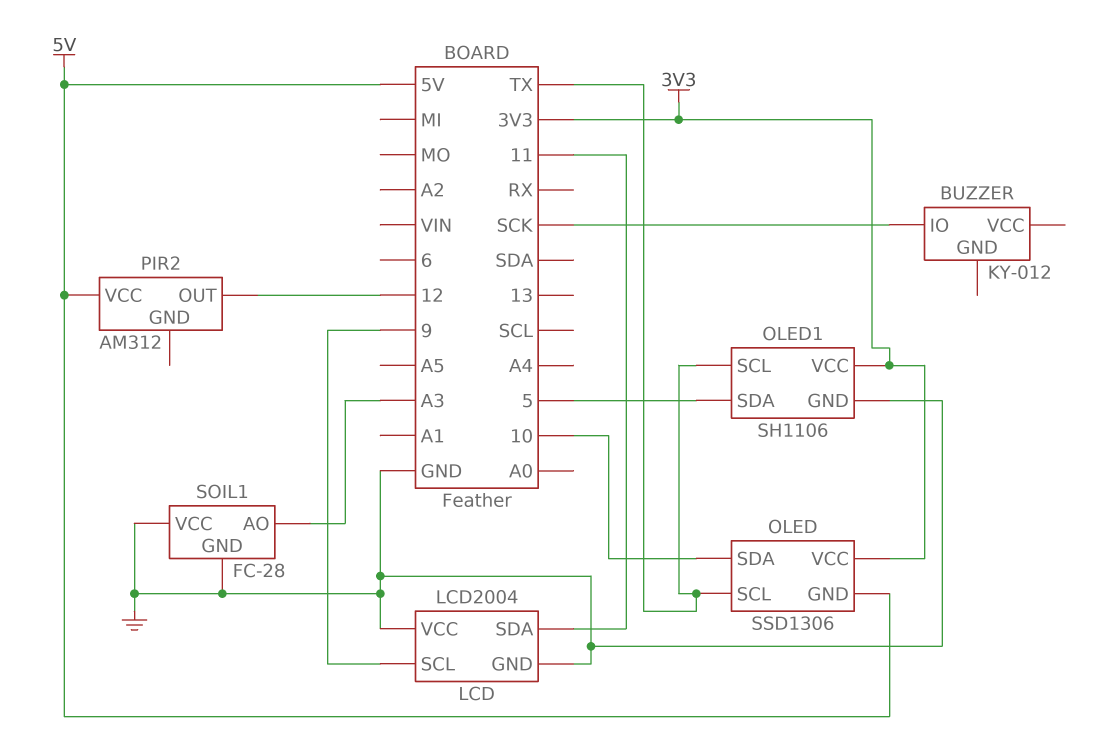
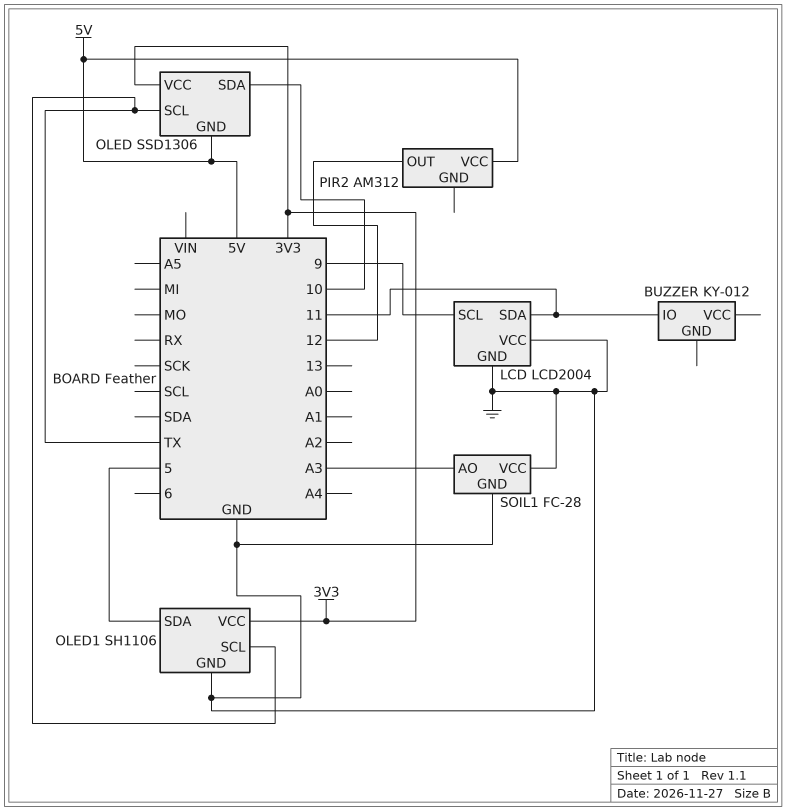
BUZZER pin IO: SCK -> 11

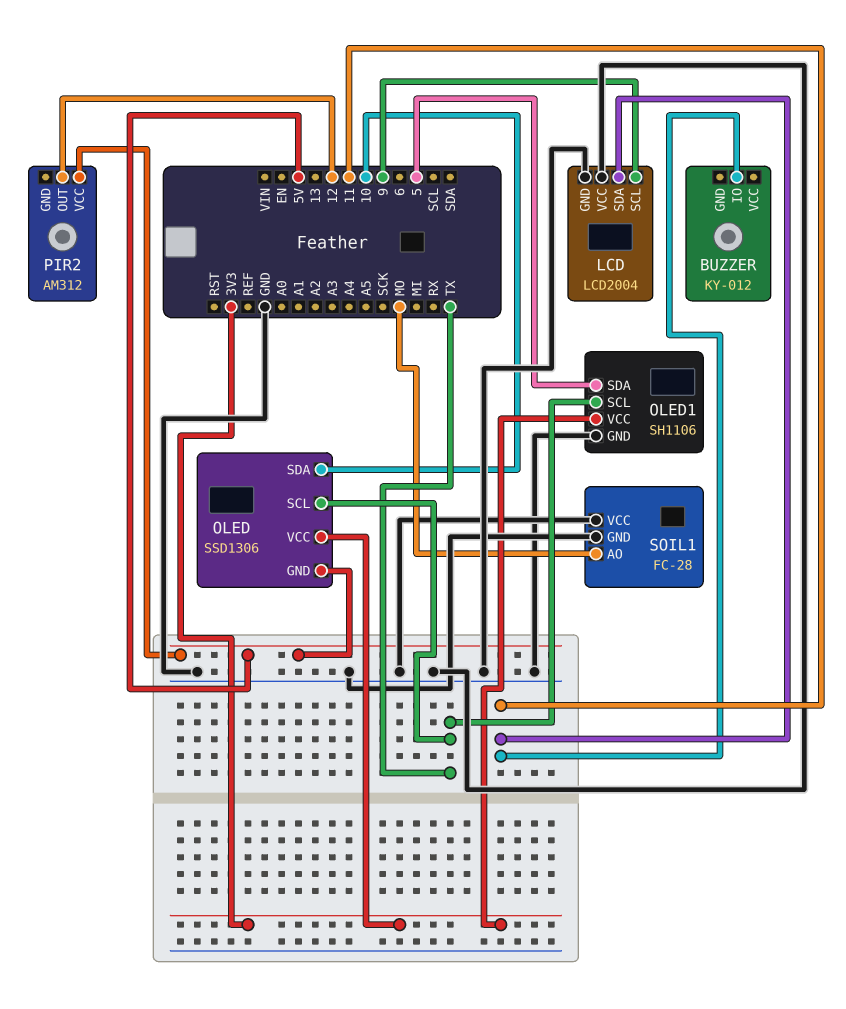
SOIL1 pin AO: A3 -> MO

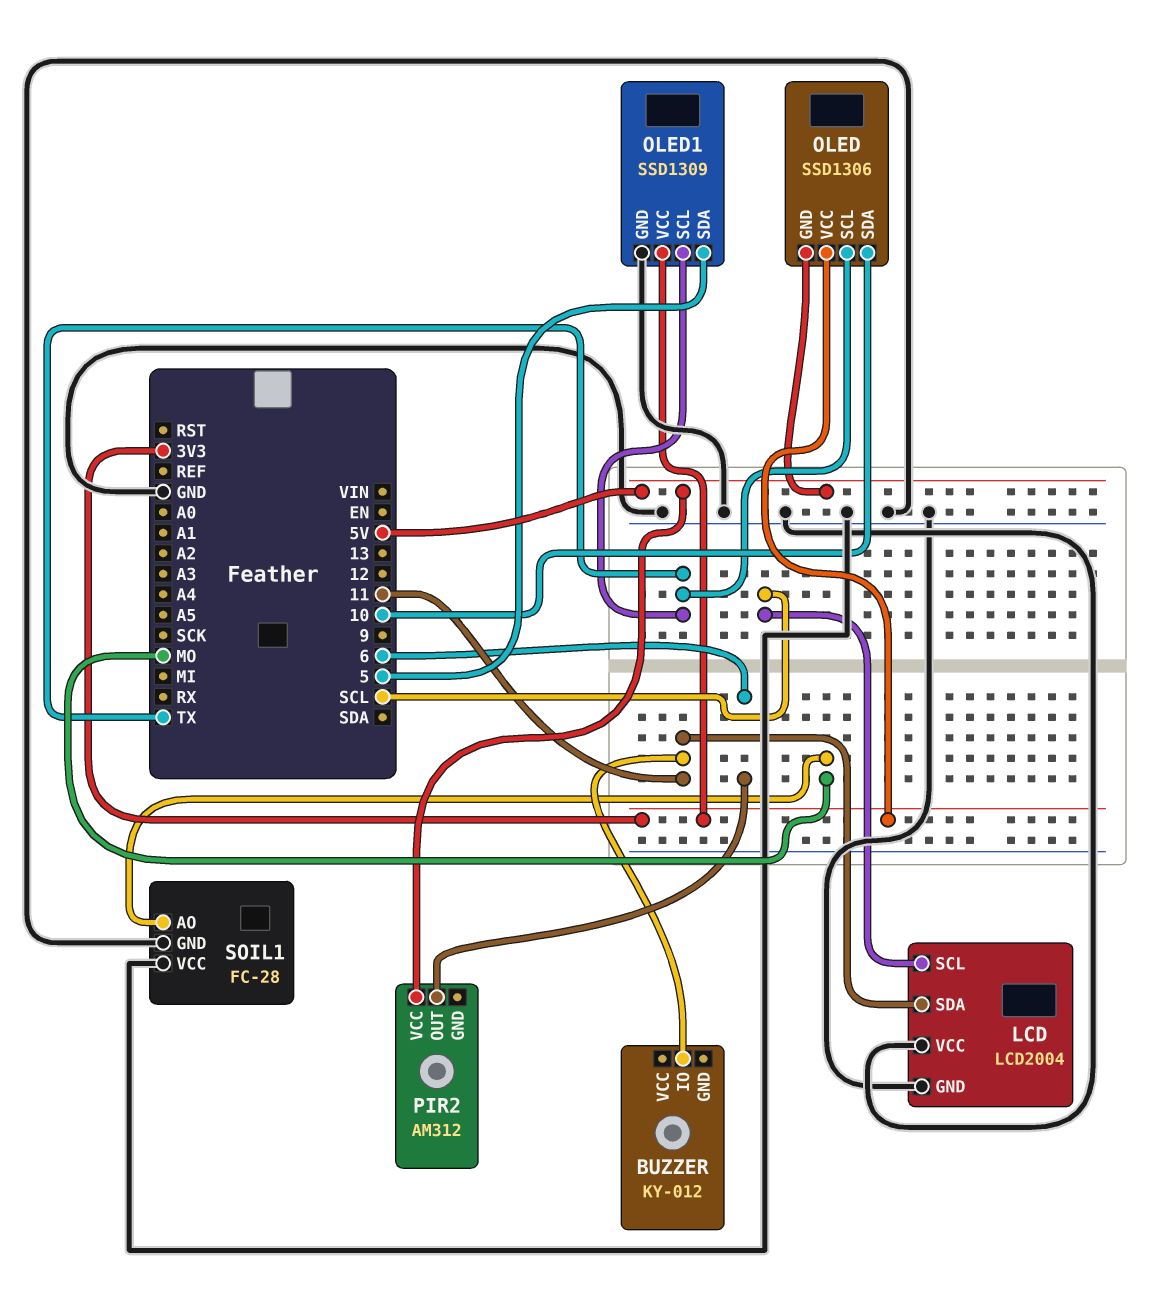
LCD pin SCL: 9 -> SCL
OLED1: SH1106 -> SSD1309
PIR2 pin OUT: 12 -> 6

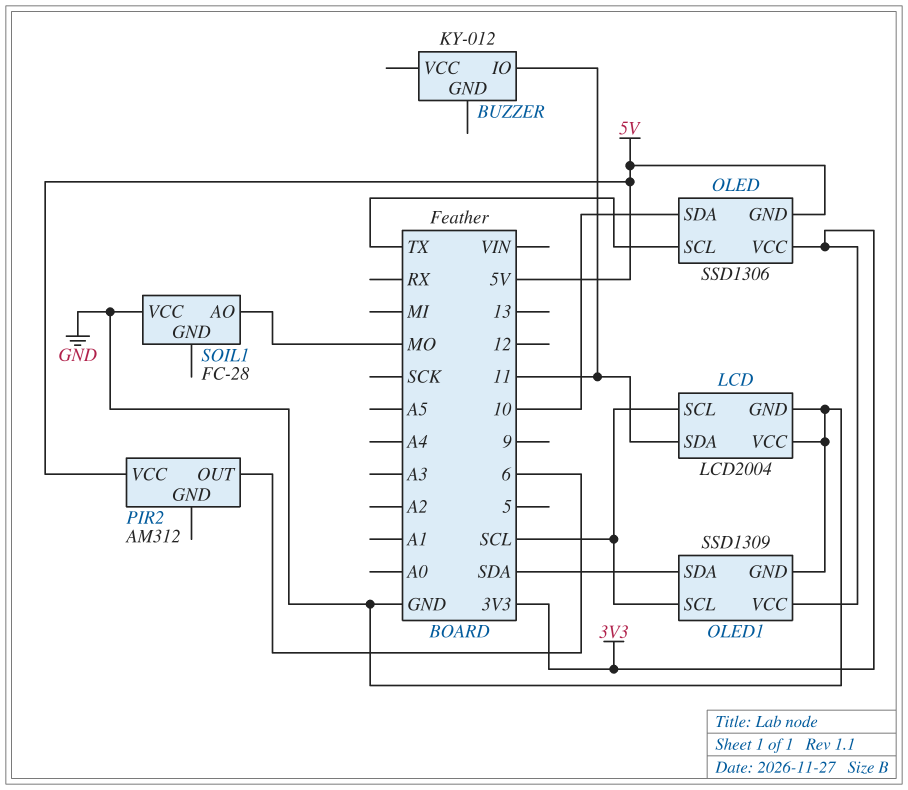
OLED1 pin SCL: TX -> SCL
OLED1 pin SDA: 5 -> SDA
SOIL1 pin GND: GND -> none

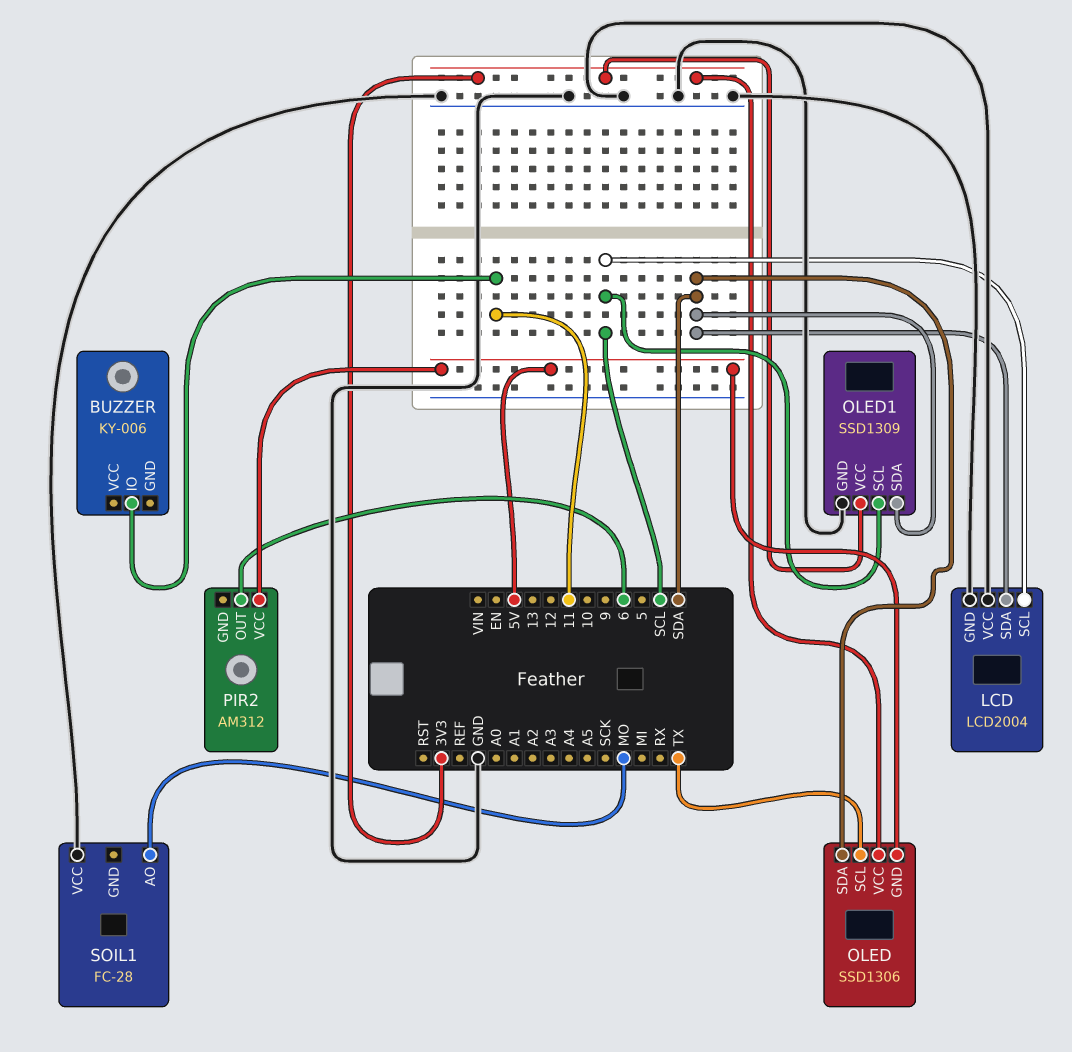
BUZZER: KY-012 -> KY-006
LCD pin SDA: 11 -> SDA
OLED pin SDA: 10 -> SDA

